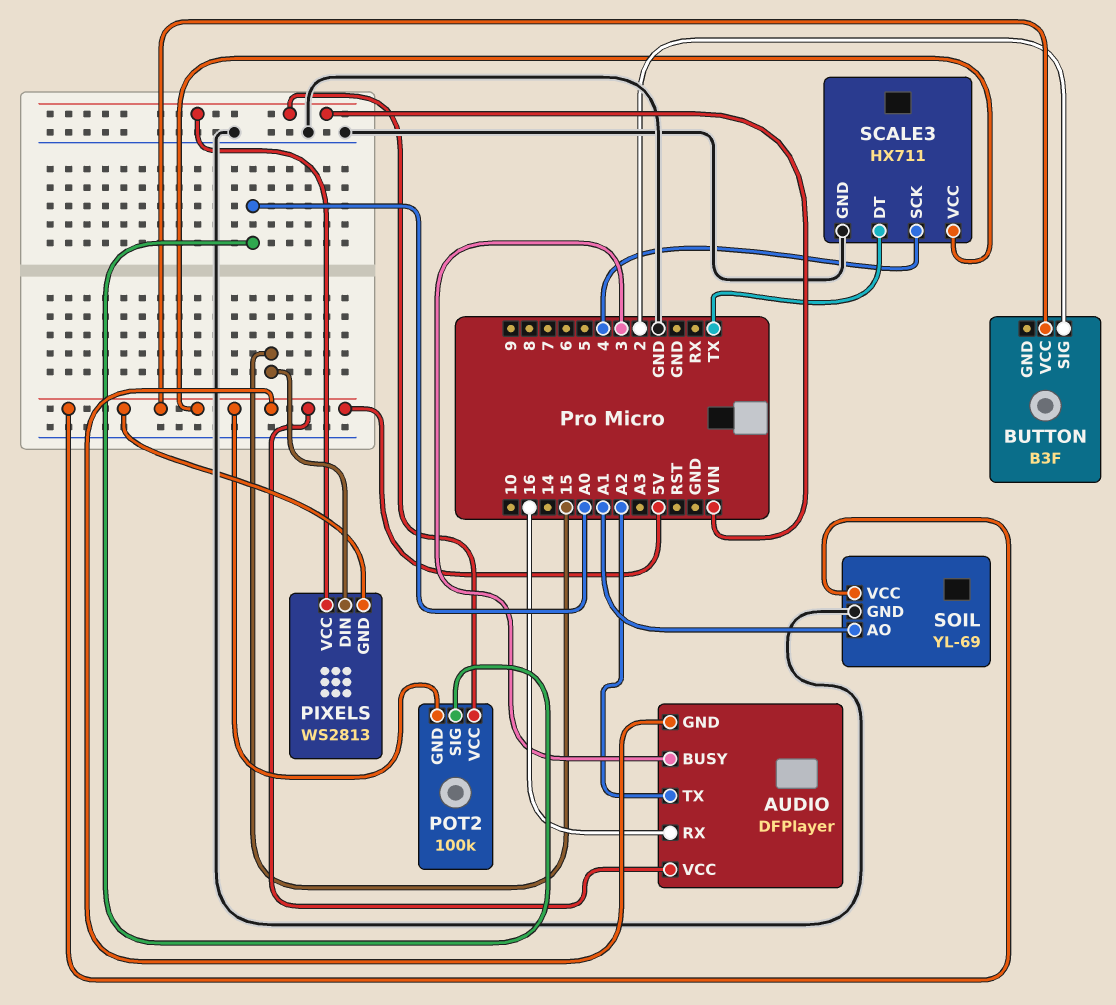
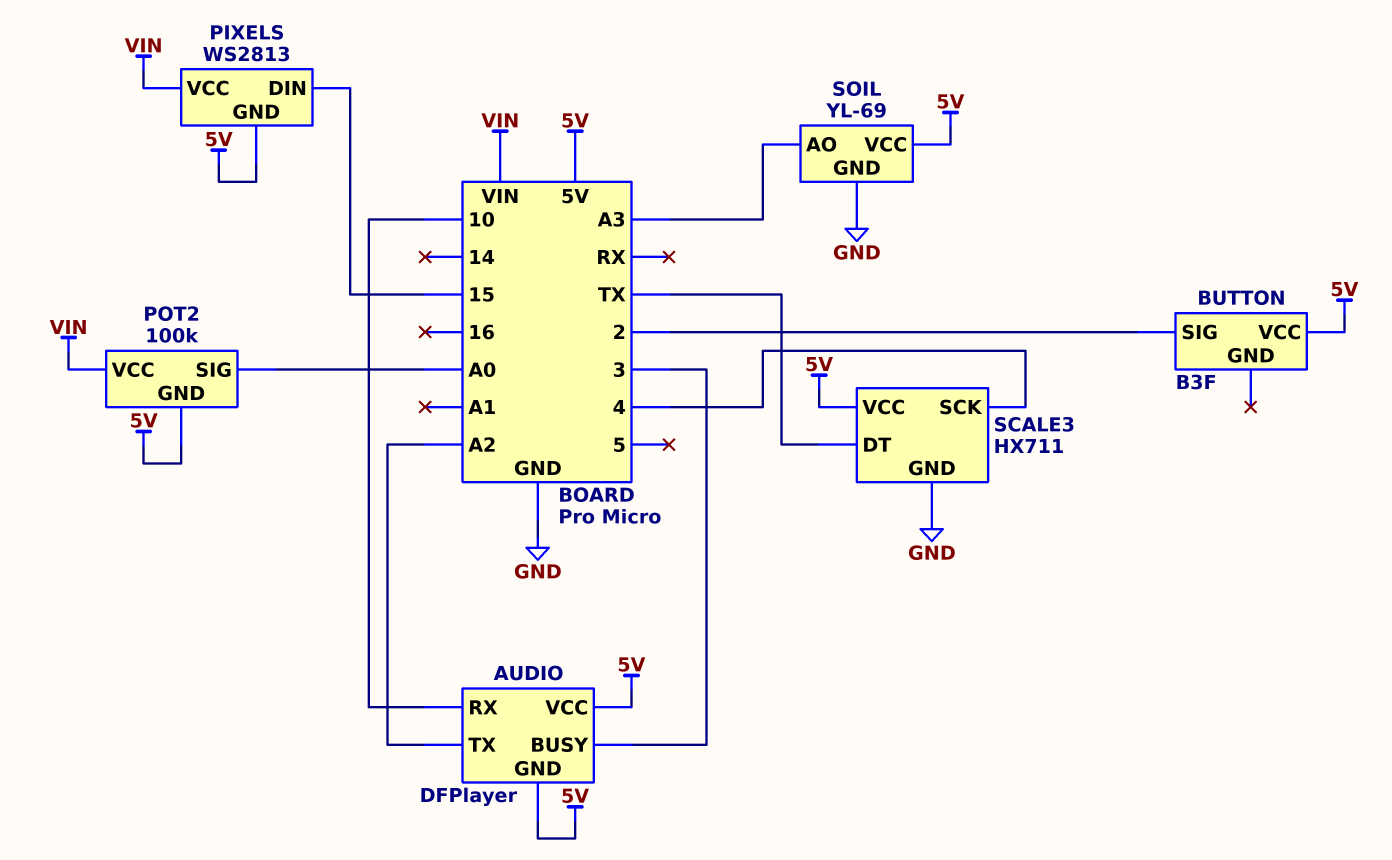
AUDIO pin RX: 16 -> 10
SOIL pin AO: A1 -> A3

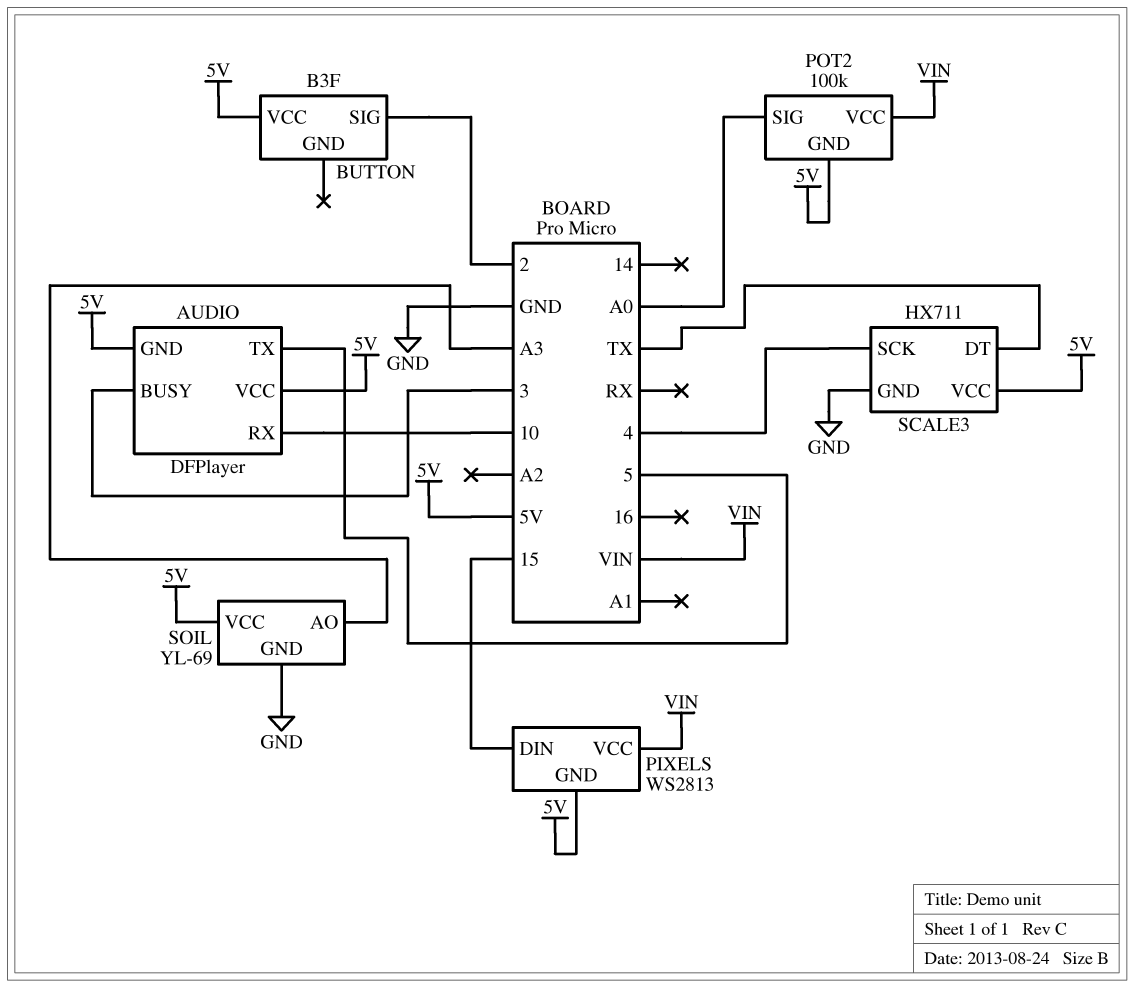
AUDIO pin TX: A2 -> 5

